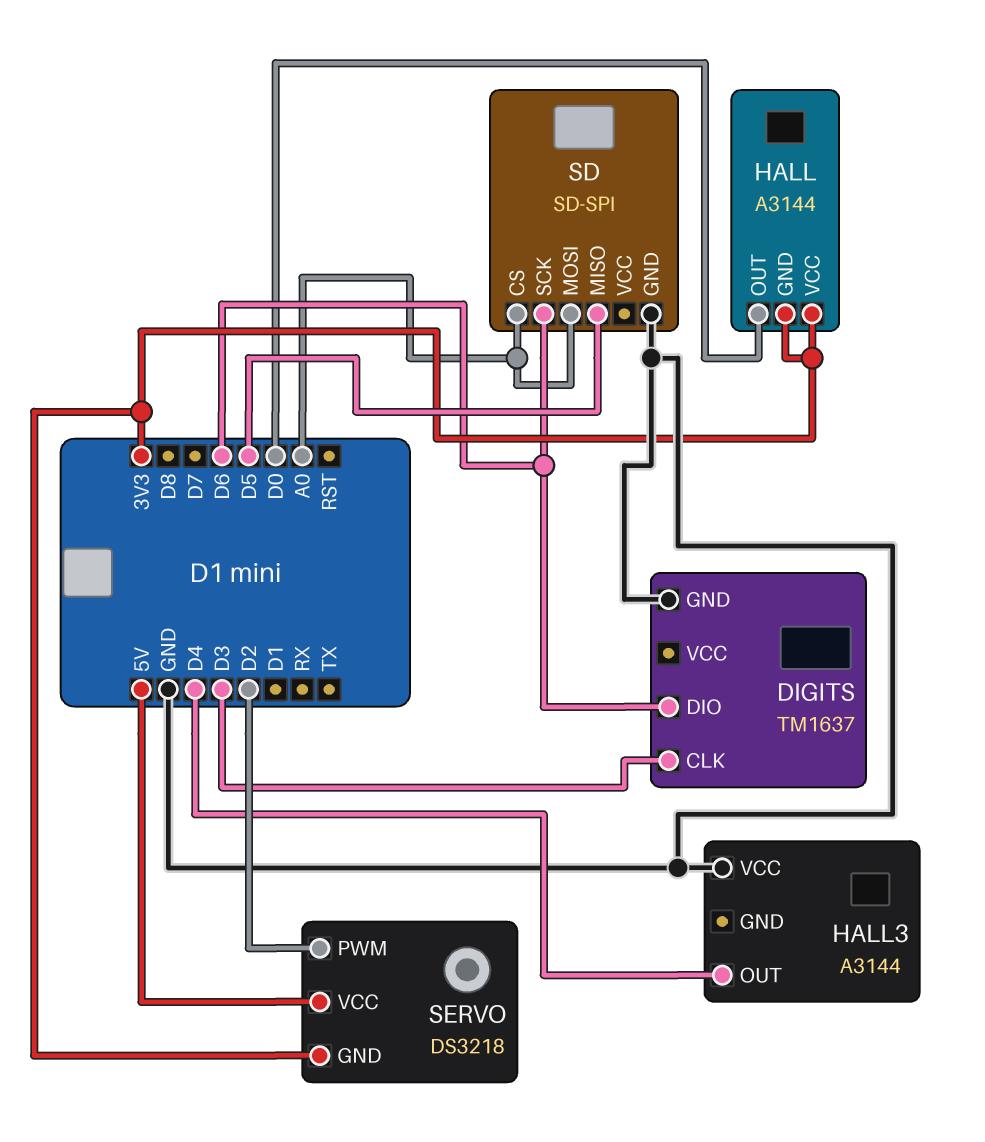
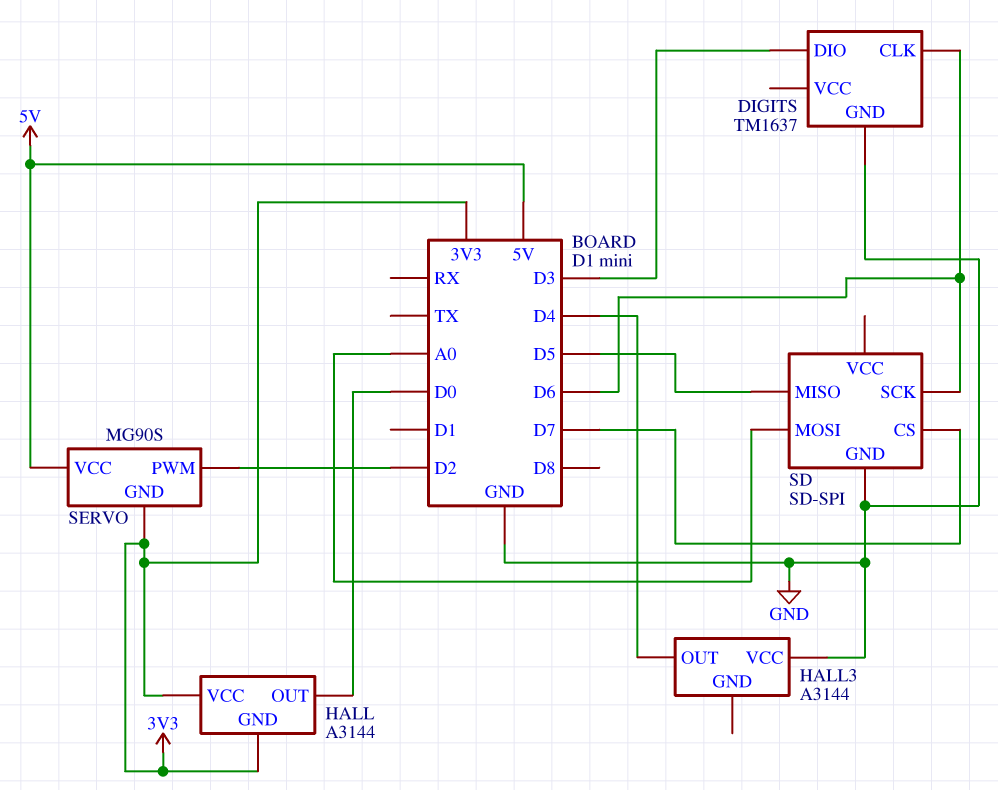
DIGITS pin CLK: D3 -> D6
DIGITS pin DIO: D6 -> D3
SD pin CS: A0 -> D7
SERVO: DS3218 -> MG90S

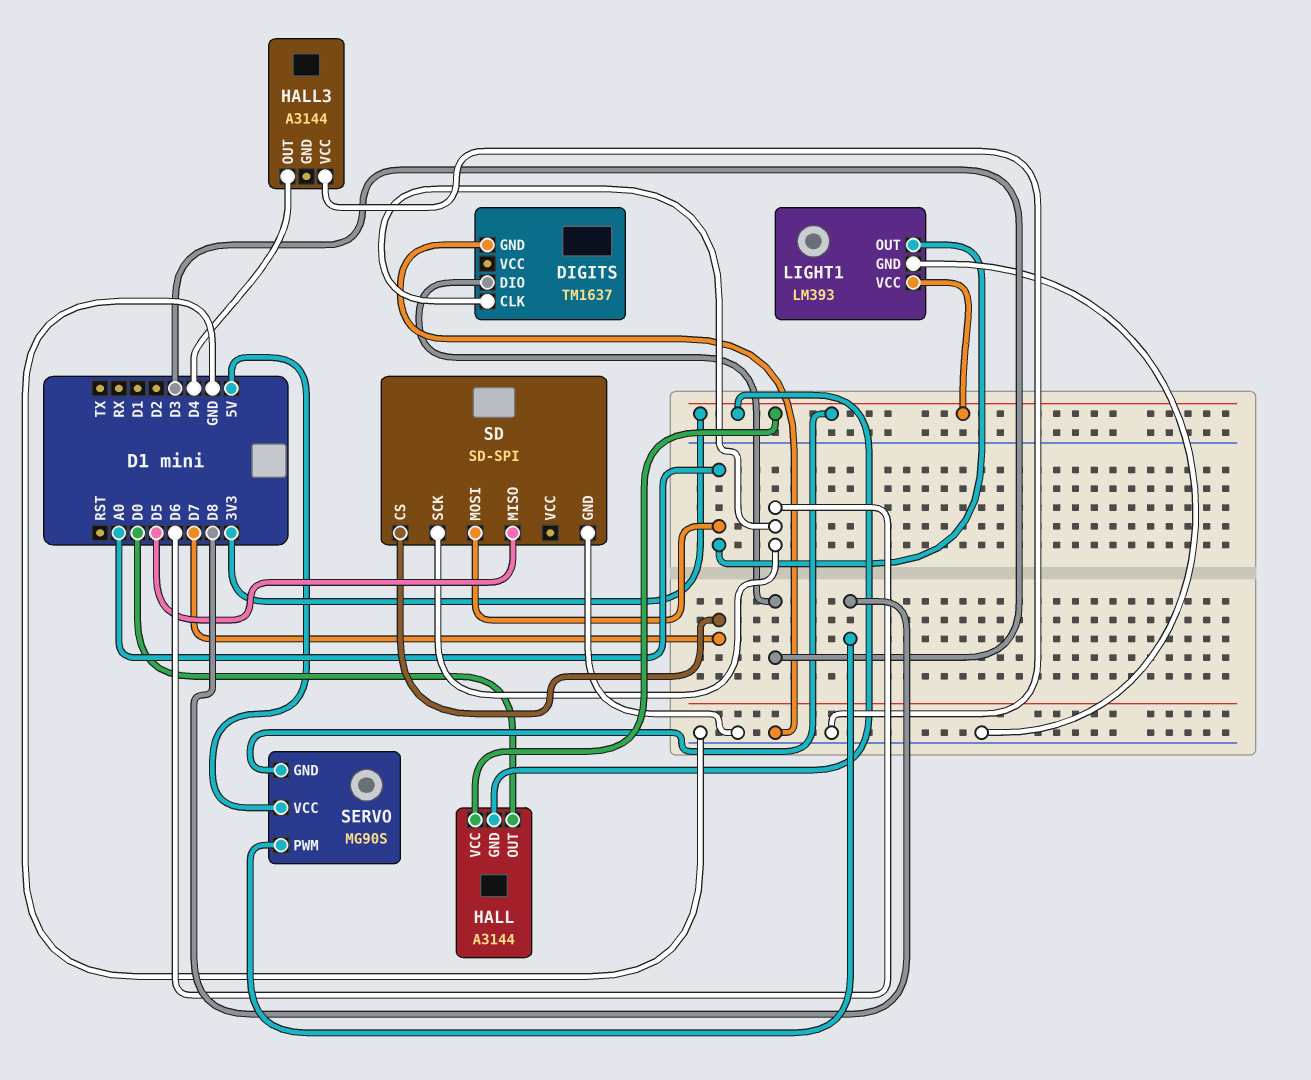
LIGHT1: none -> LM393
LIGHT1 pin GND: none -> GND
LIGHT1 pin OUT: none -> A0
LIGHT1 pin VCC: none -> 3V3
SERVO pin PWM: D2 -> D8

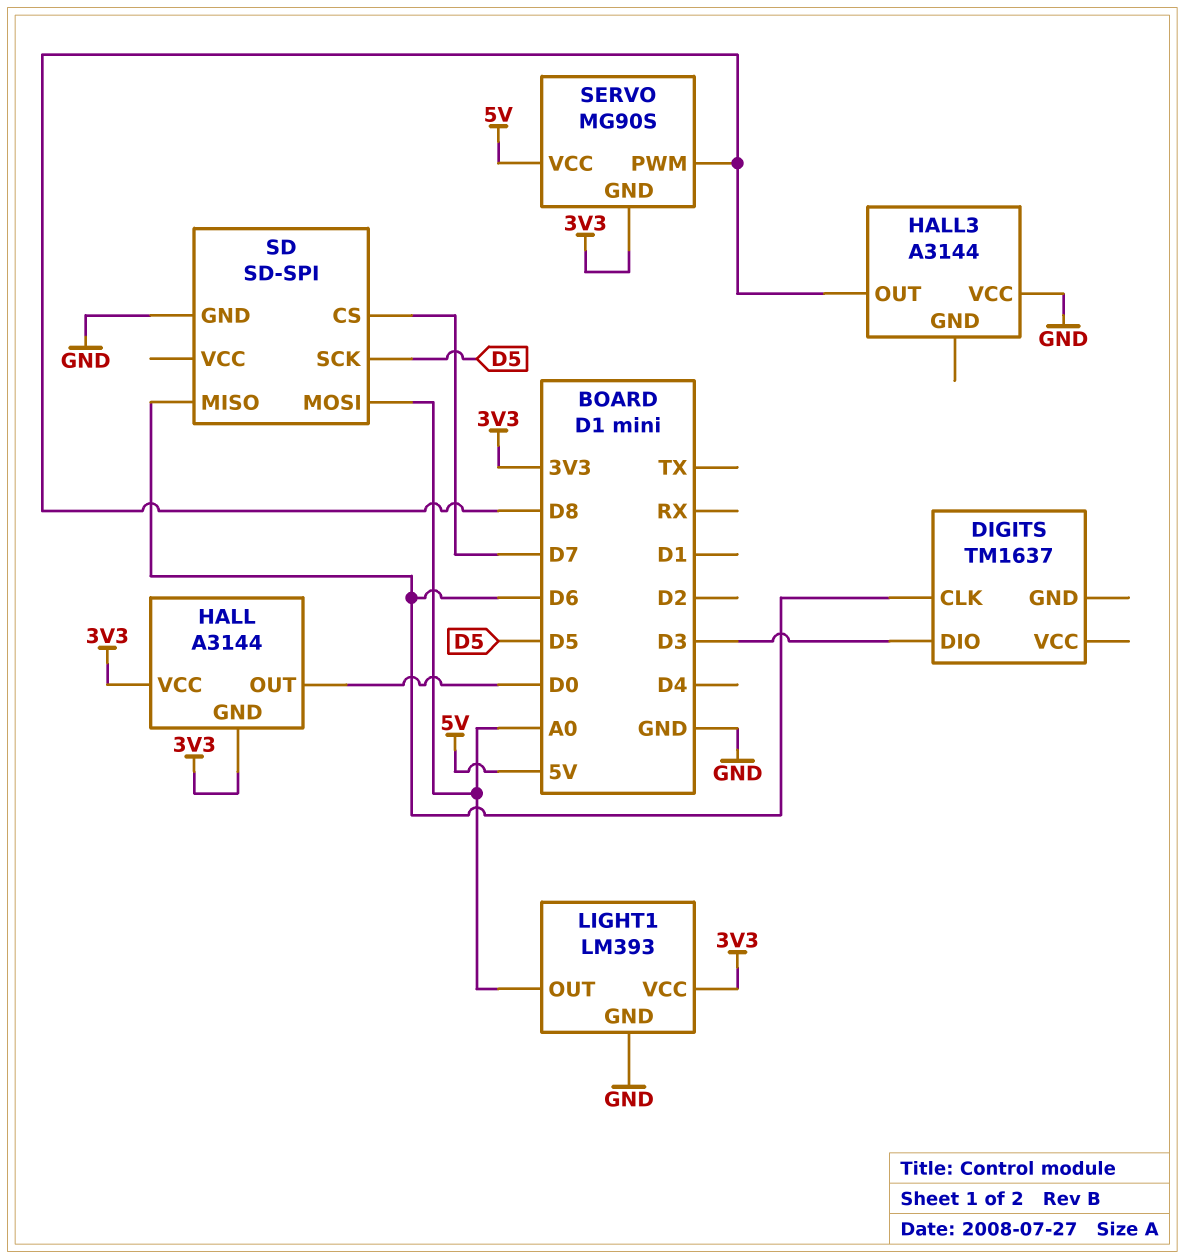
DIGITS pin GND: GND -> none
HALL3 pin OUT: D4 -> D8
SD pin MISO: D5 -> D6
SD pin SCK: D6 -> D5

